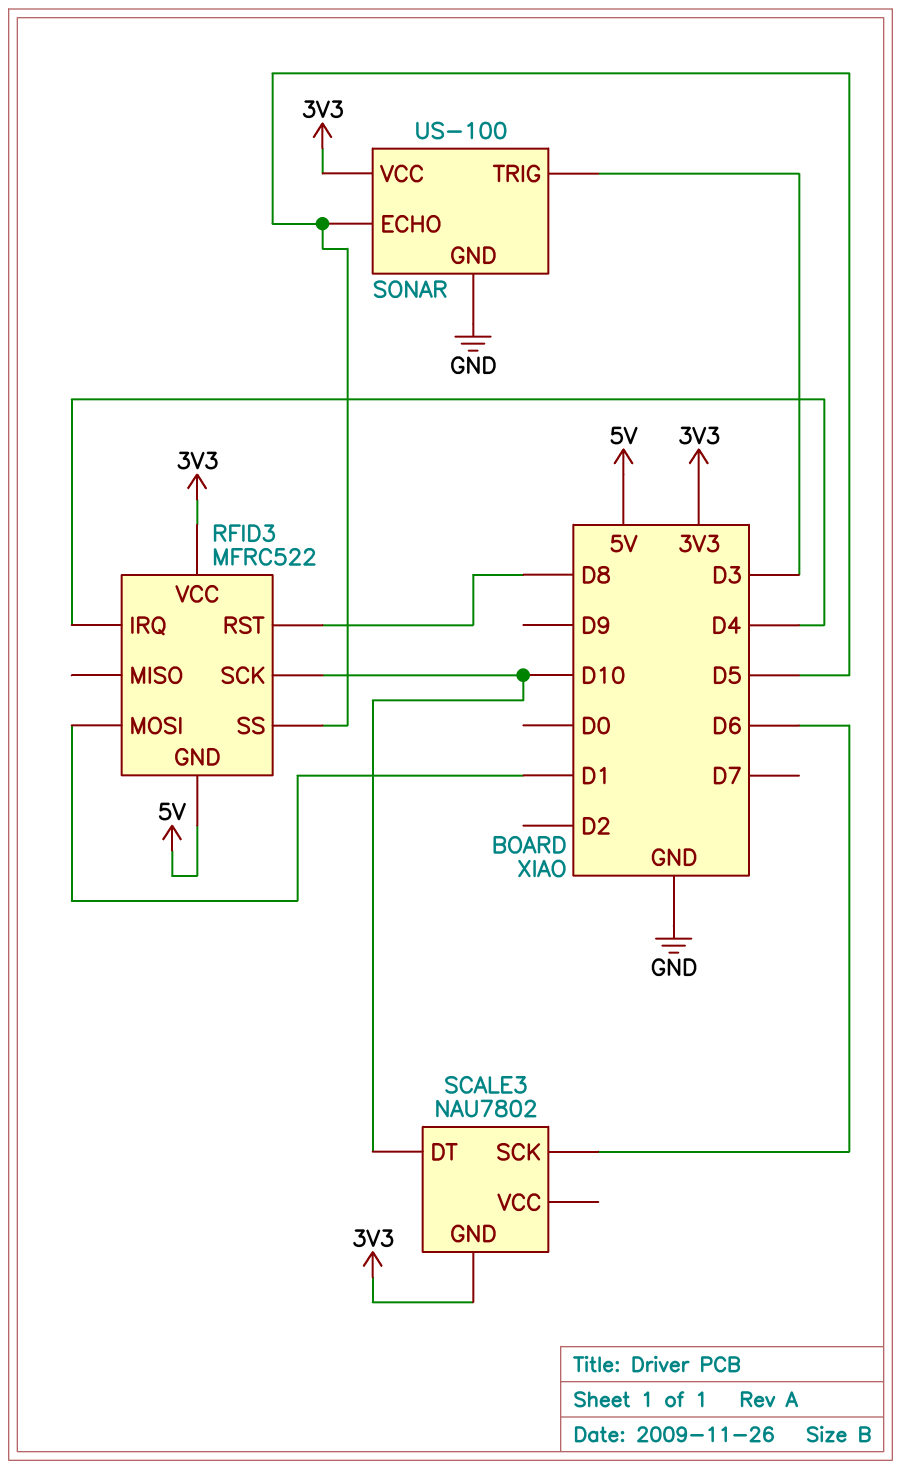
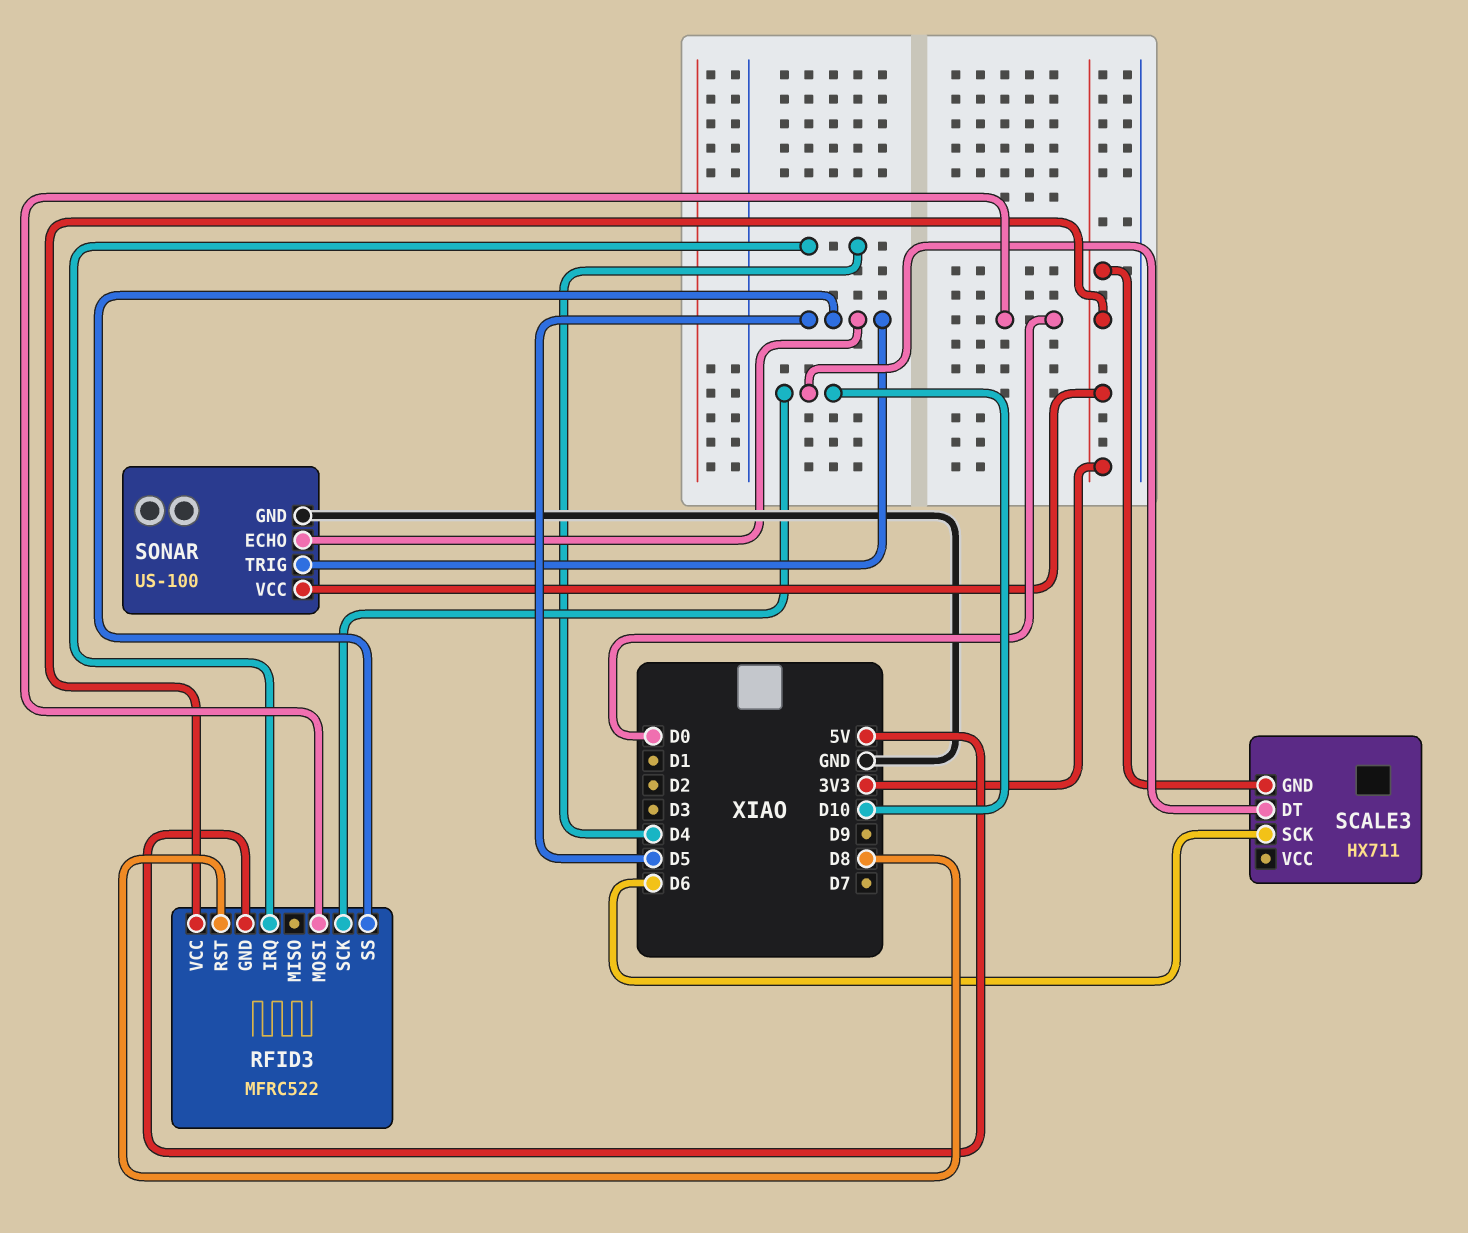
RFID3 pin MOSI: D1 -> D0
SCALE3: NAU7802 -> HX711
SONAR pin TRIG: D3 -> D5

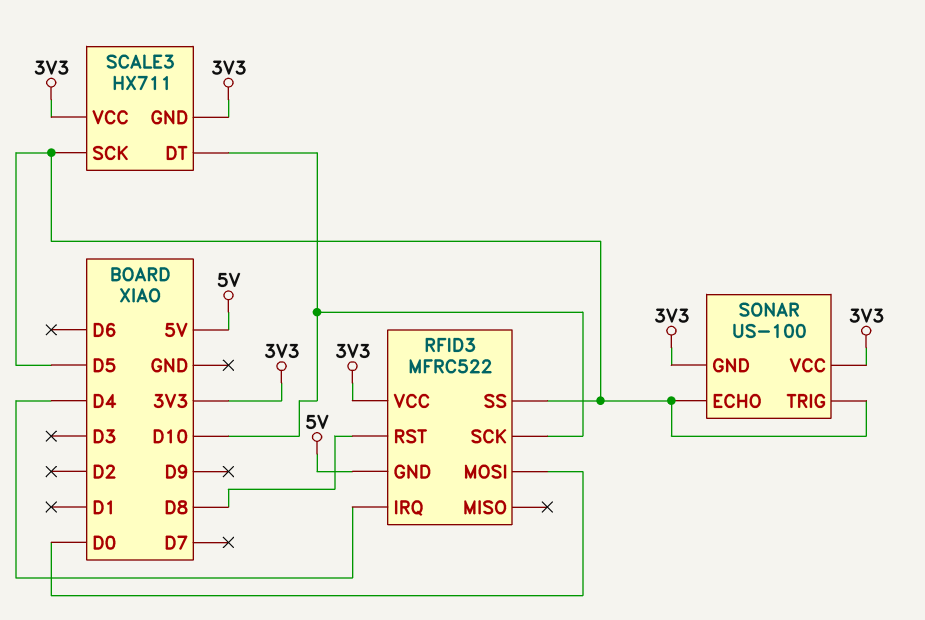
SCALE3 pin SCK: D6 -> D5
SCALE3 pin VCC: none -> 3V3
SONAR pin GND: GND -> 3V3

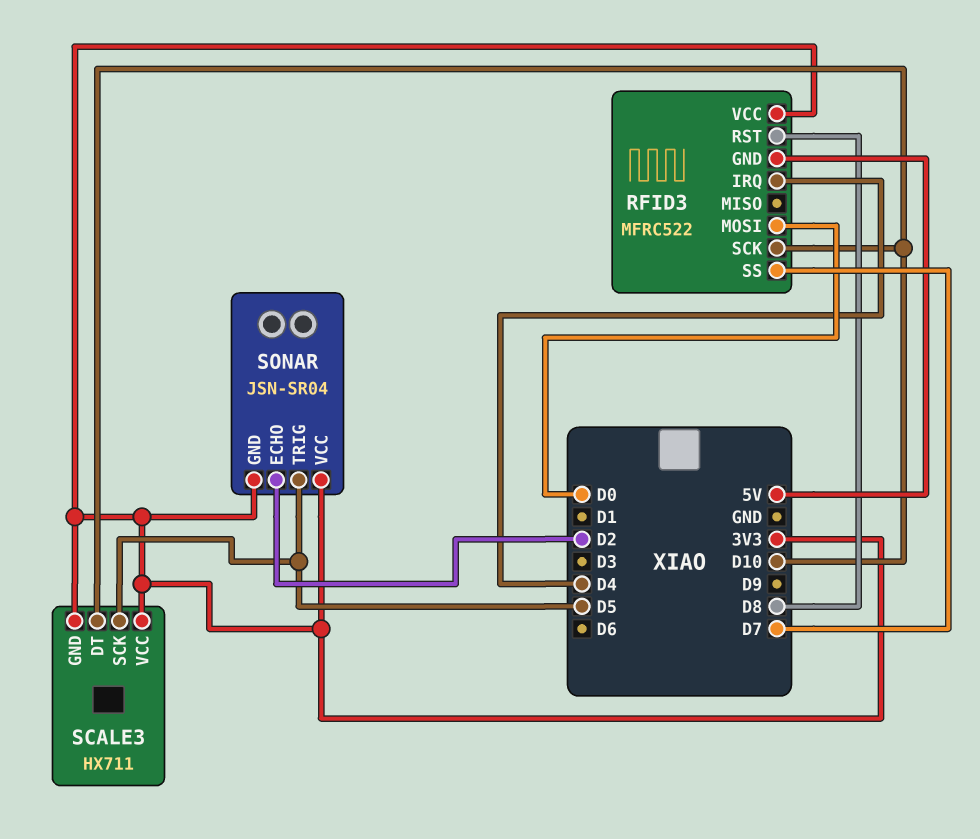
RFID3 pin SS: D5 -> D7
SONAR: US-100 -> JSN-SR04
SONAR pin ECHO: D5 -> D2

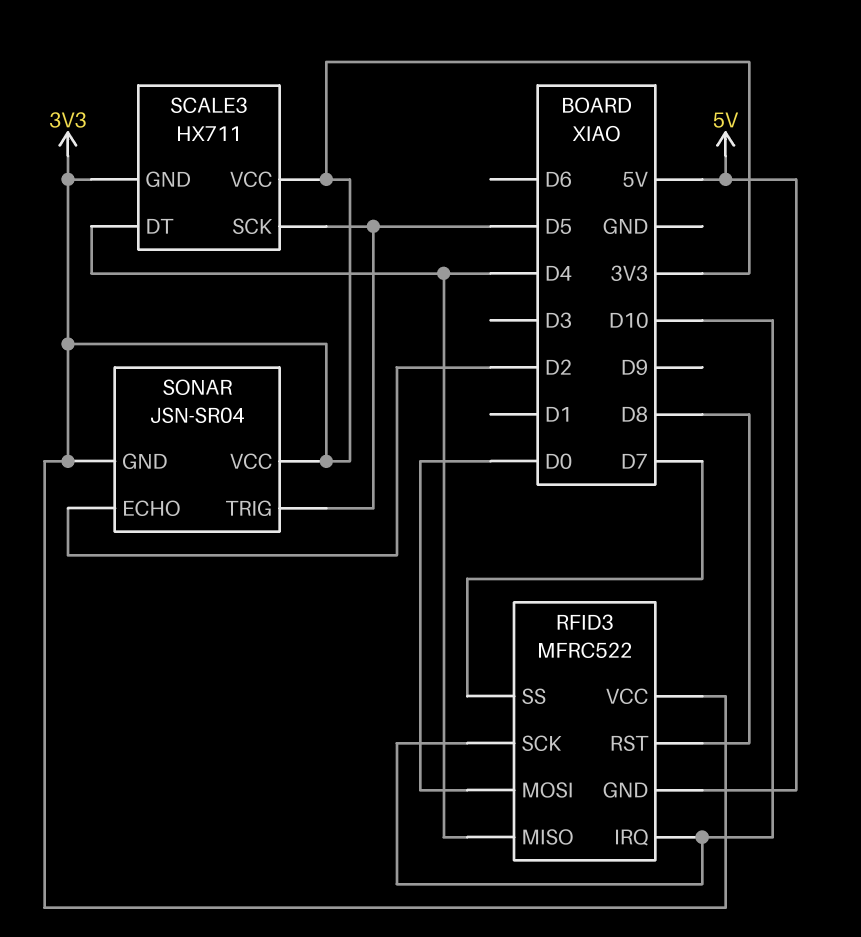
RFID3 pin IRQ: D4 -> D10
RFID3 pin MISO: none -> D4
SCALE3 pin DT: D10 -> D4

